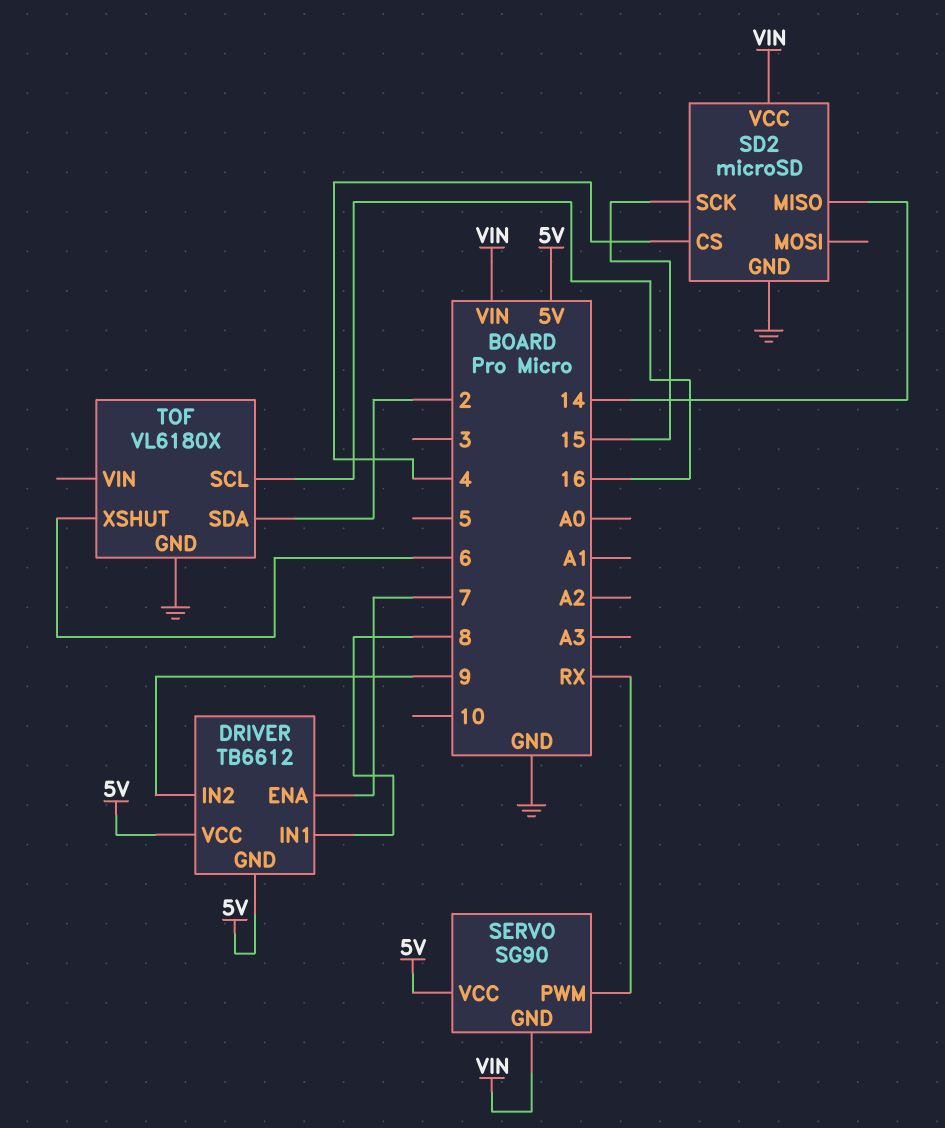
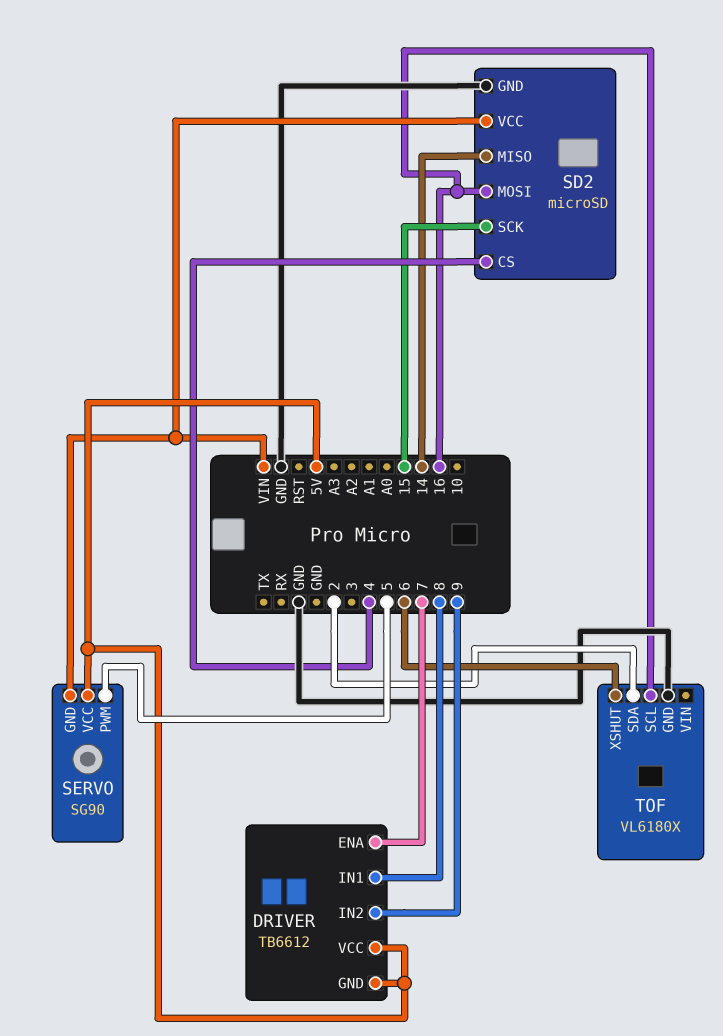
SD2 pin MOSI: none -> 16
SERVO pin PWM: RX -> 5

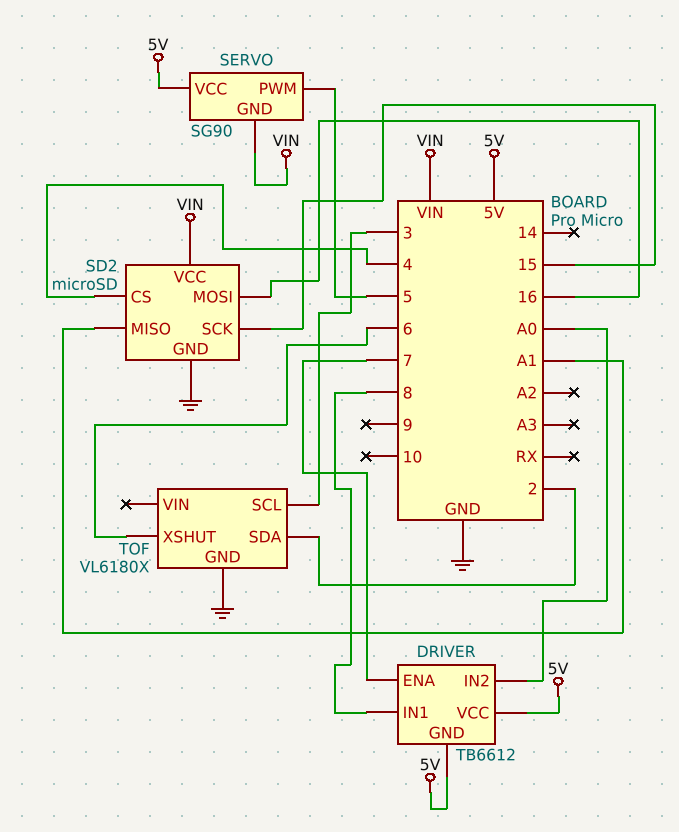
DRIVER pin IN2: 9 -> A0
SD2 pin MISO: 14 -> A1
TOF pin SCL: 16 -> 3

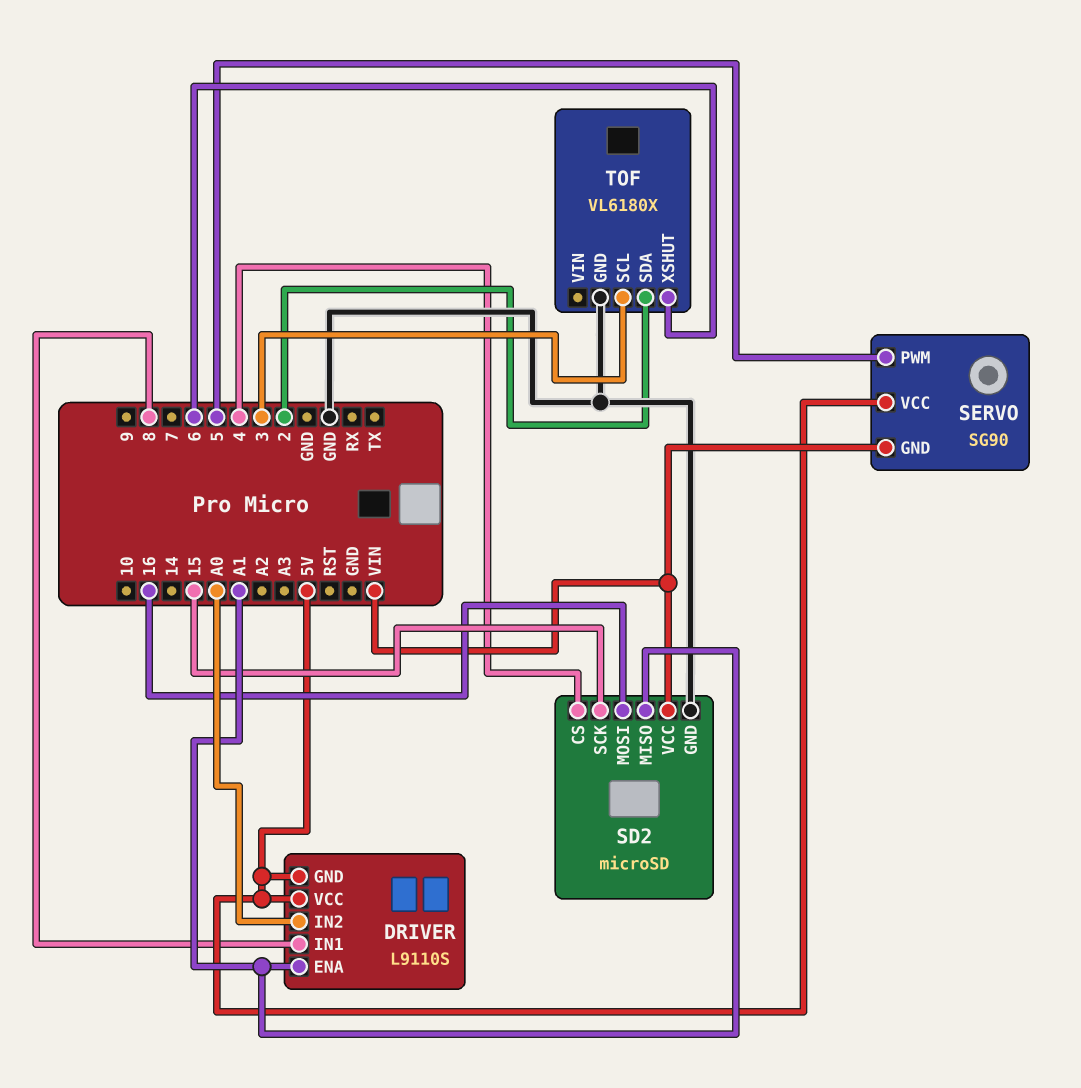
DRIVER: TB6612 -> L9110S
DRIVER pin ENA: 7 -> A1

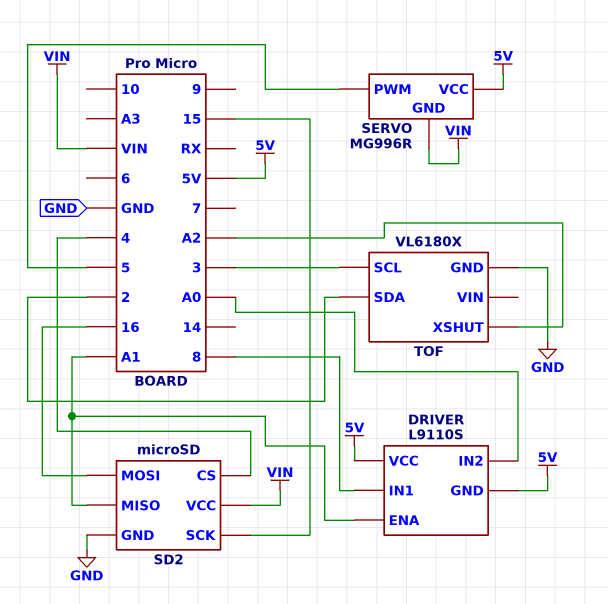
SERVO: SG90 -> MG996R
TOF pin XSHUT: 6 -> A2

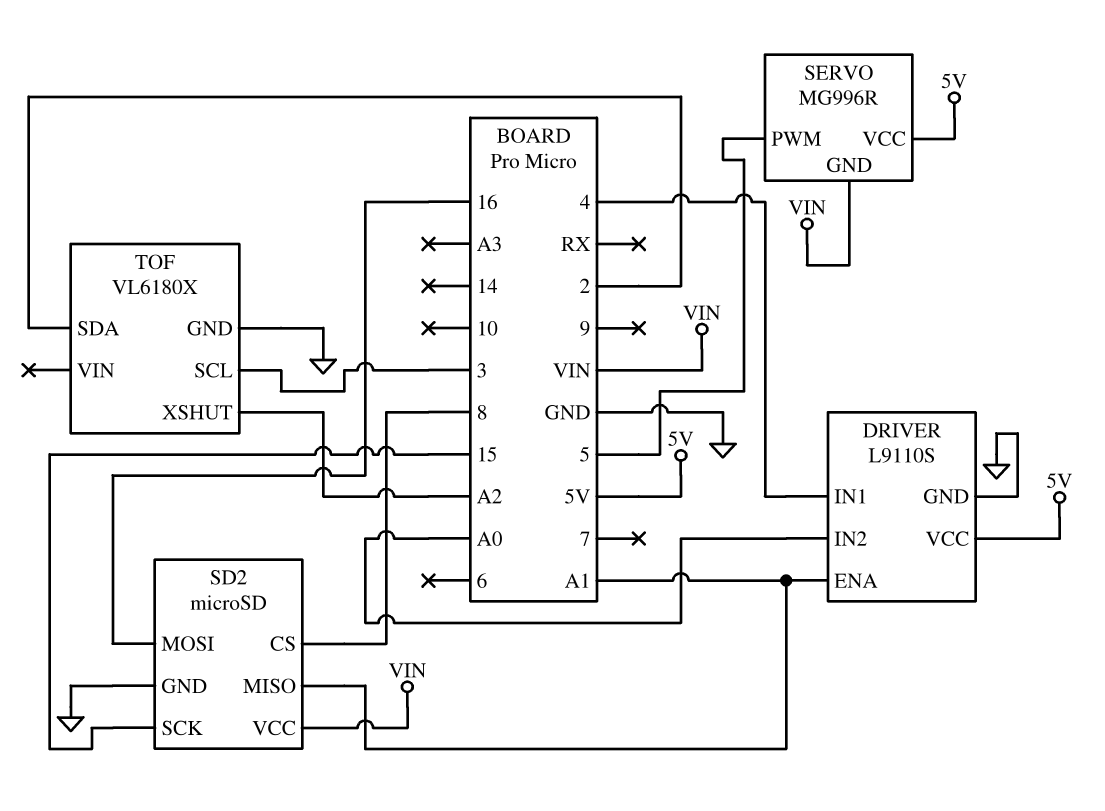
DRIVER pin GND: 5V -> GND
DRIVER pin IN1: 8 -> 4
SD2 pin CS: 4 -> 8

